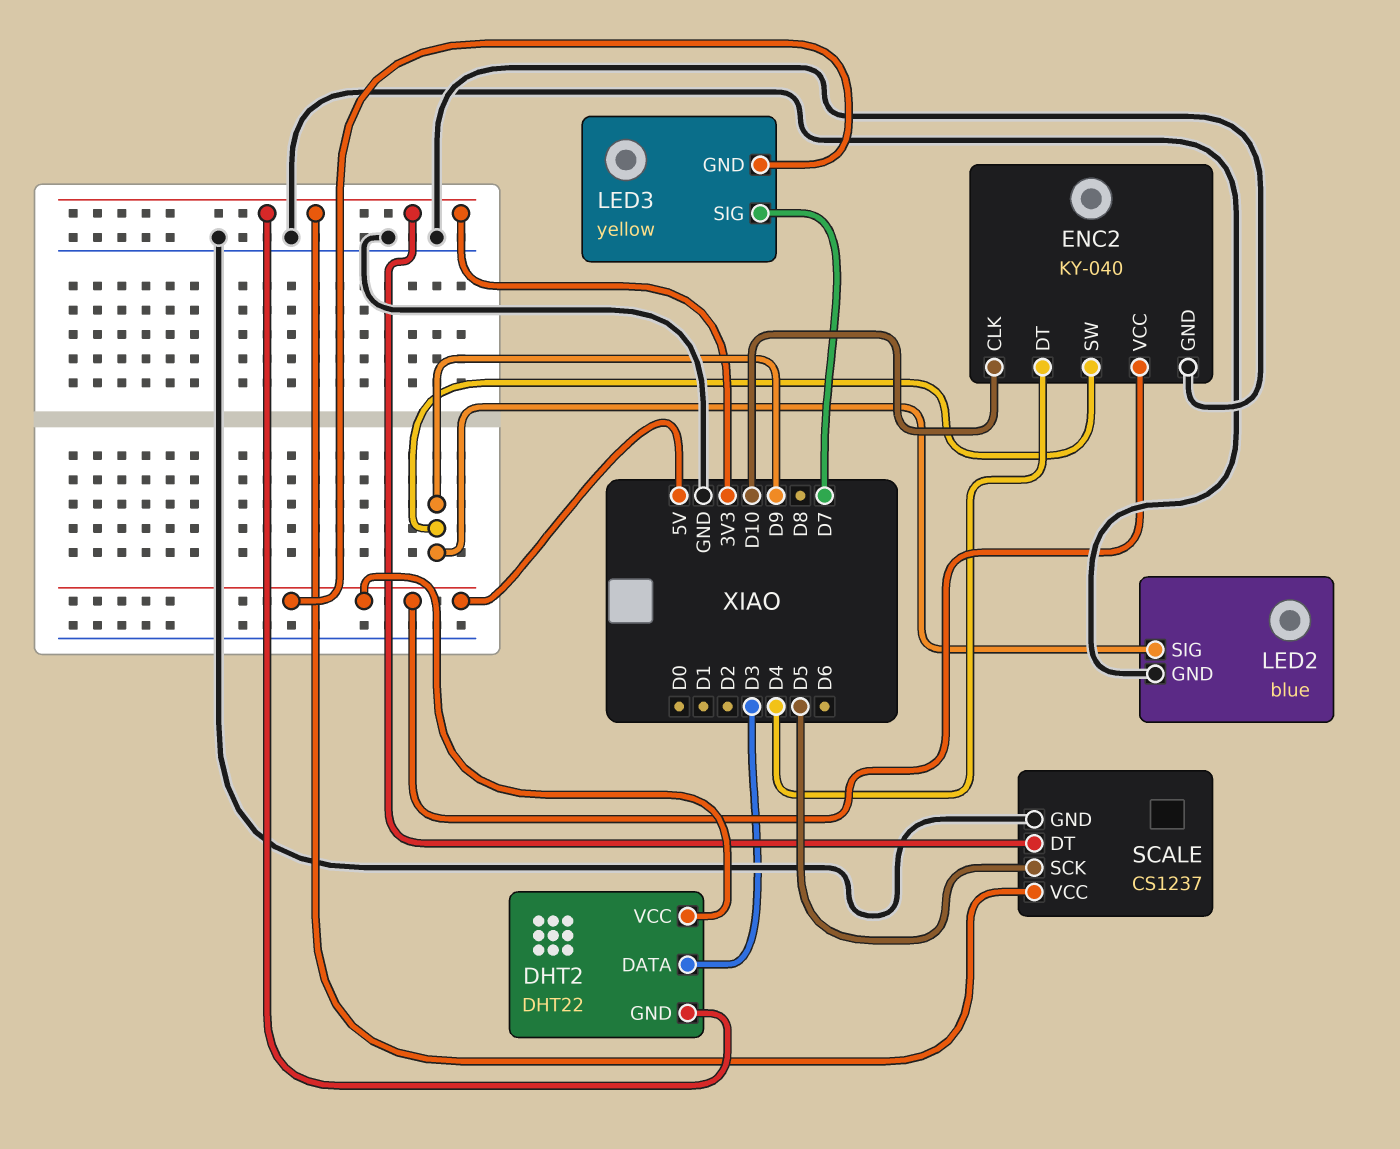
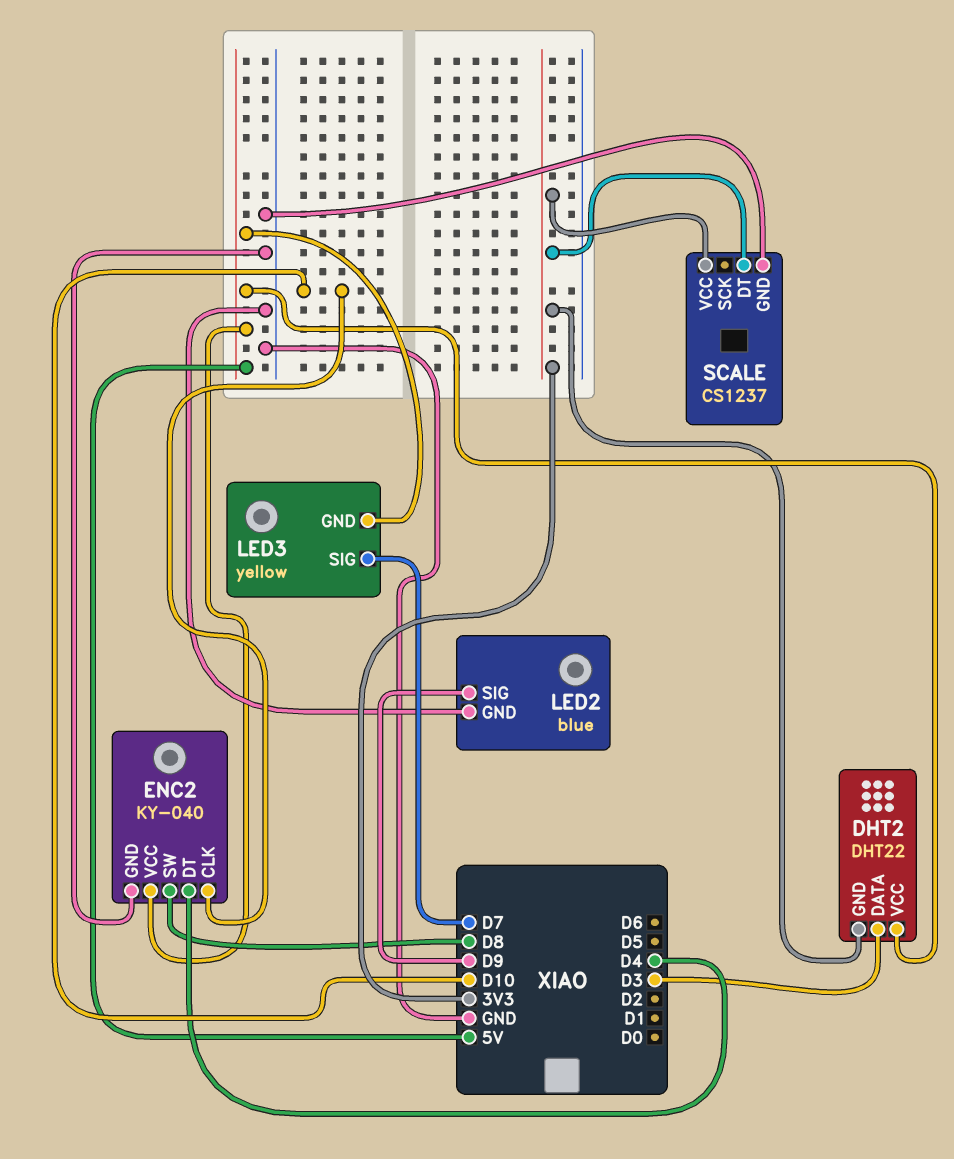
ENC2 pin SW: D9 -> D8
SCALE pin SCK: D5 -> none

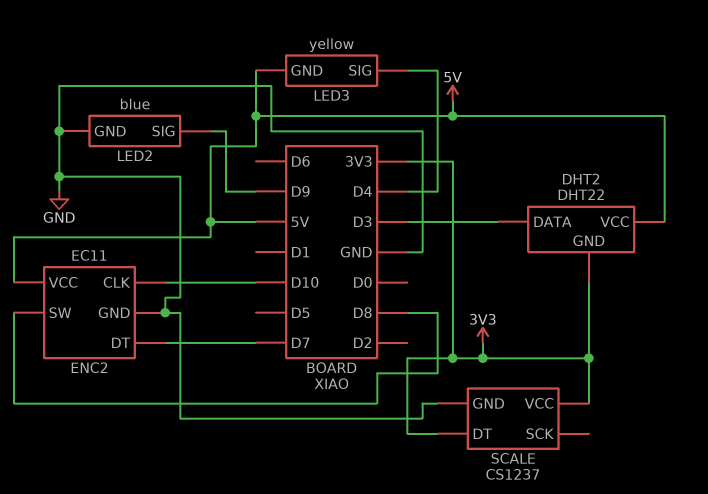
ENC2: KY-040 -> EC11
ENC2 pin DT: D4 -> D7
LED3 pin SIG: D7 -> D4

